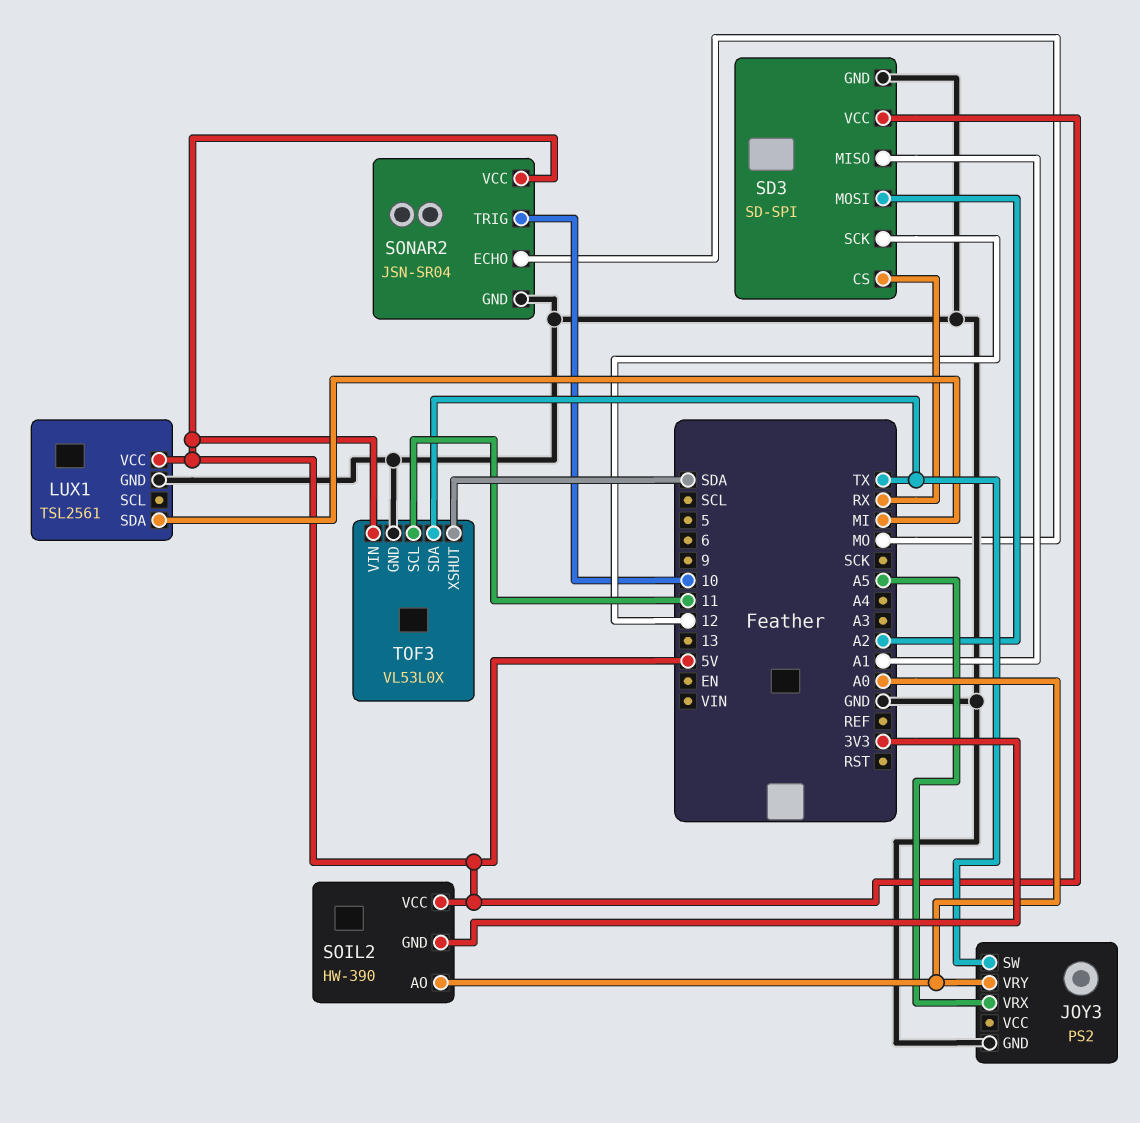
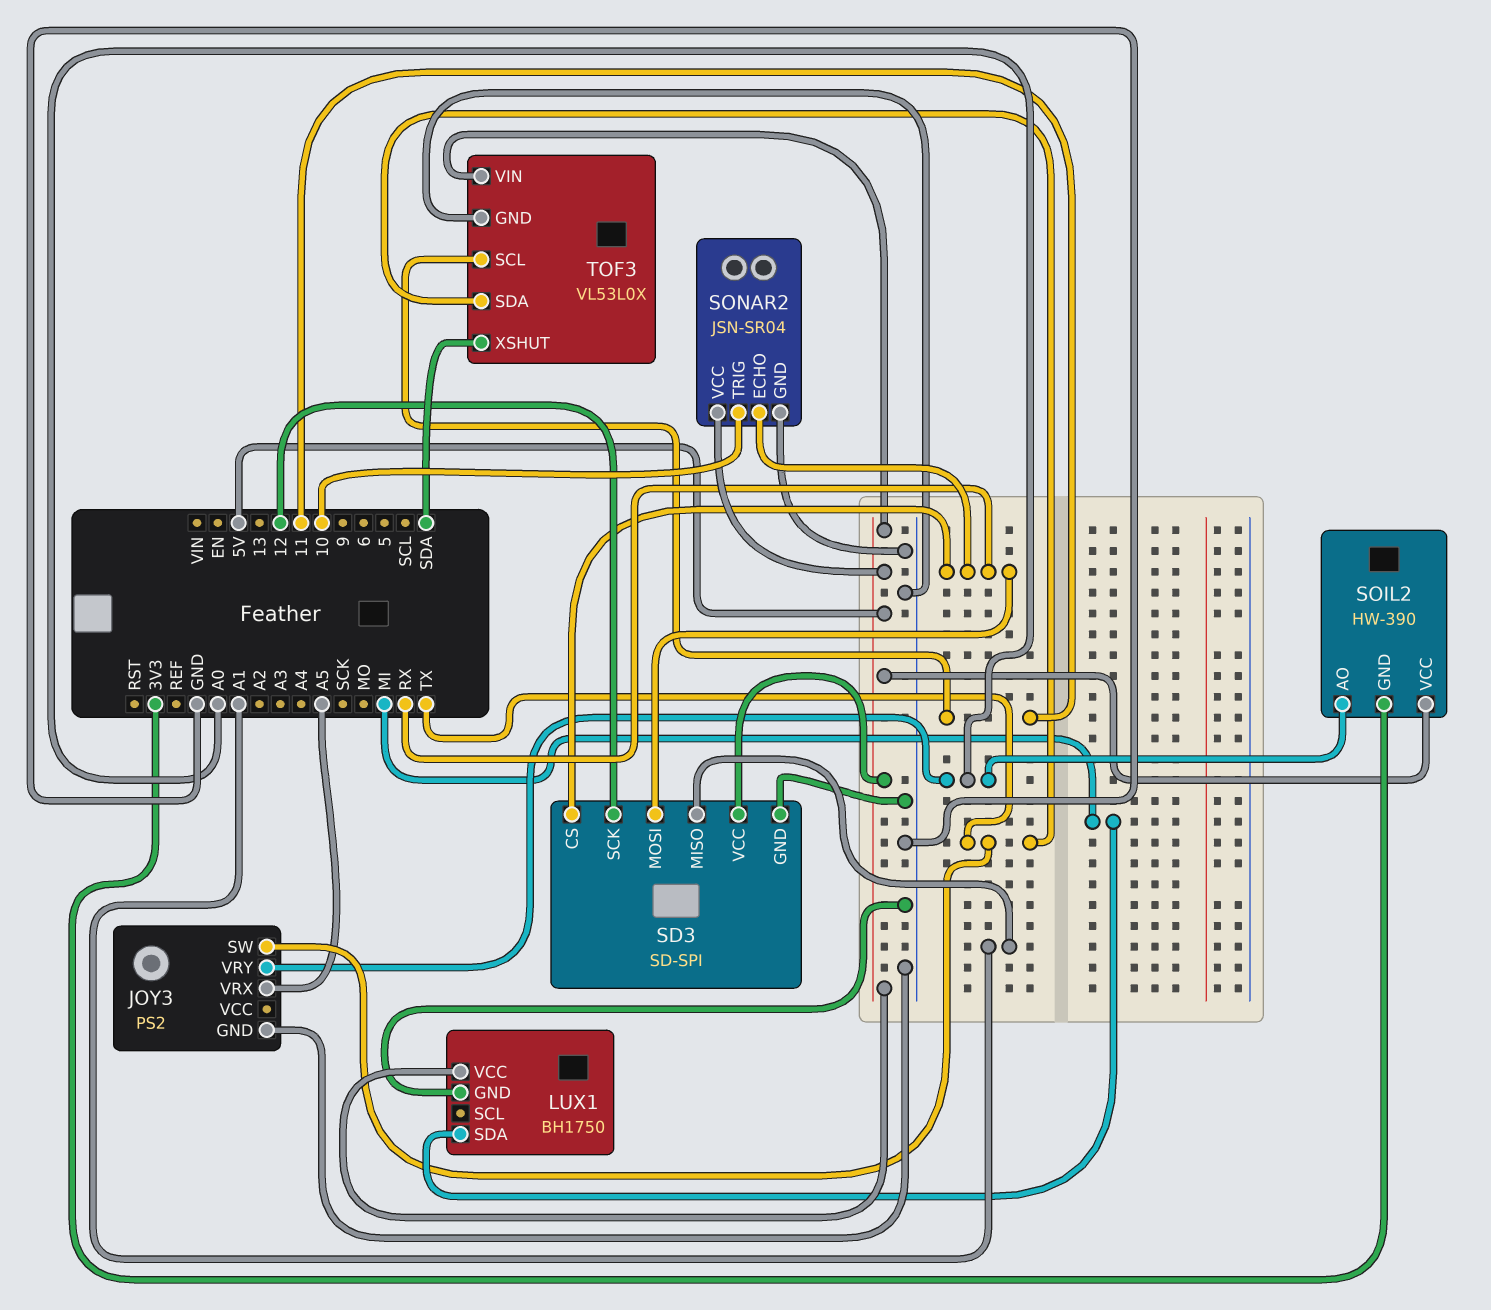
LUX1: TSL2561 -> BH1750
SD3 pin MOSI: A2 -> RX
SONAR2 pin ECHO: MO -> RX

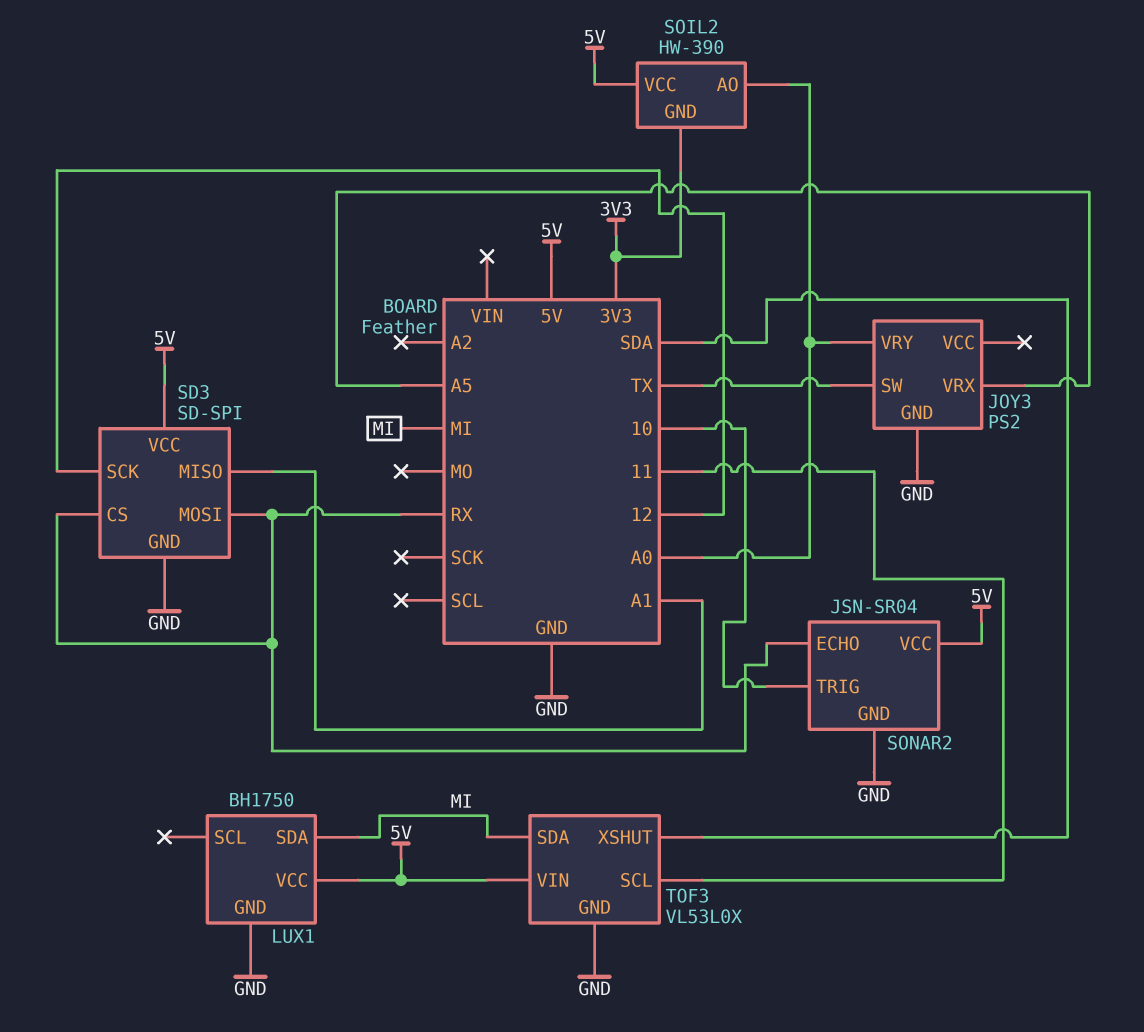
TOF3 pin SDA: TX -> MI

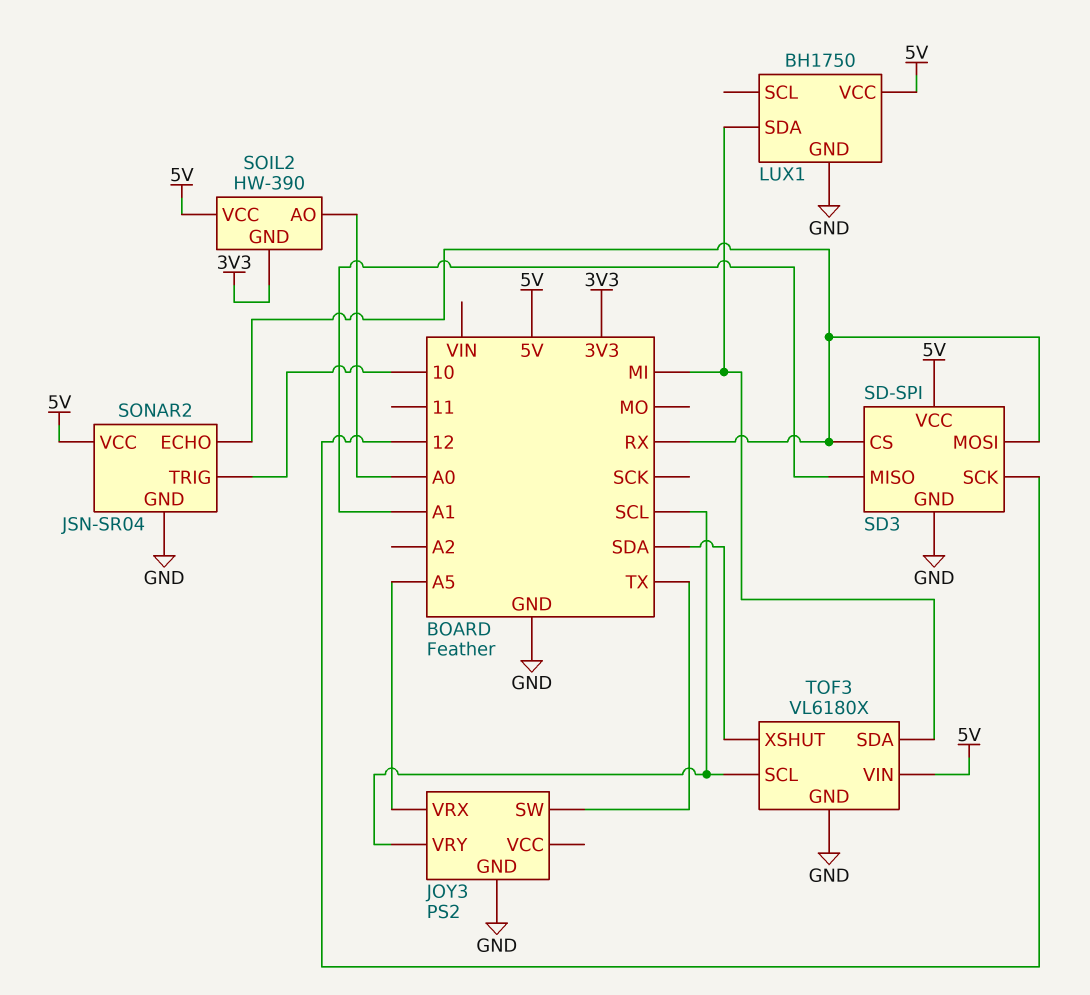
JOY3 pin VRY: A0 -> SCL
TOF3: VL53L0X -> VL6180X
TOF3 pin SCL: 11 -> SCL

